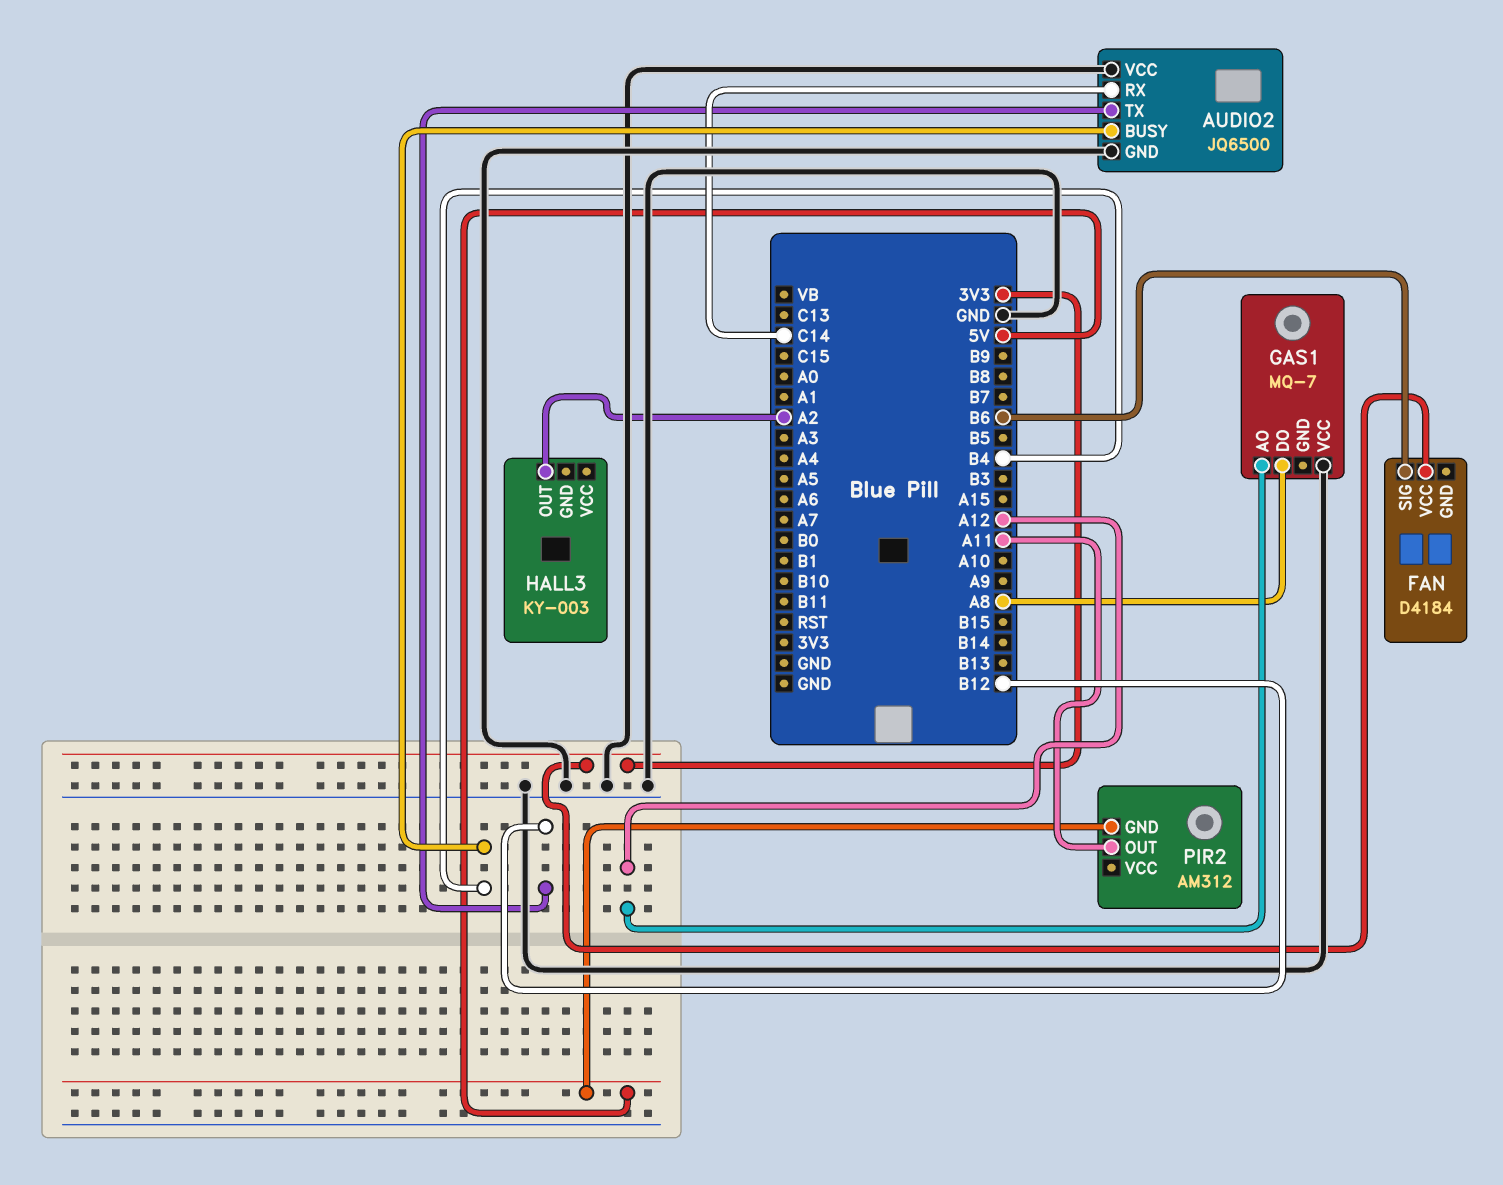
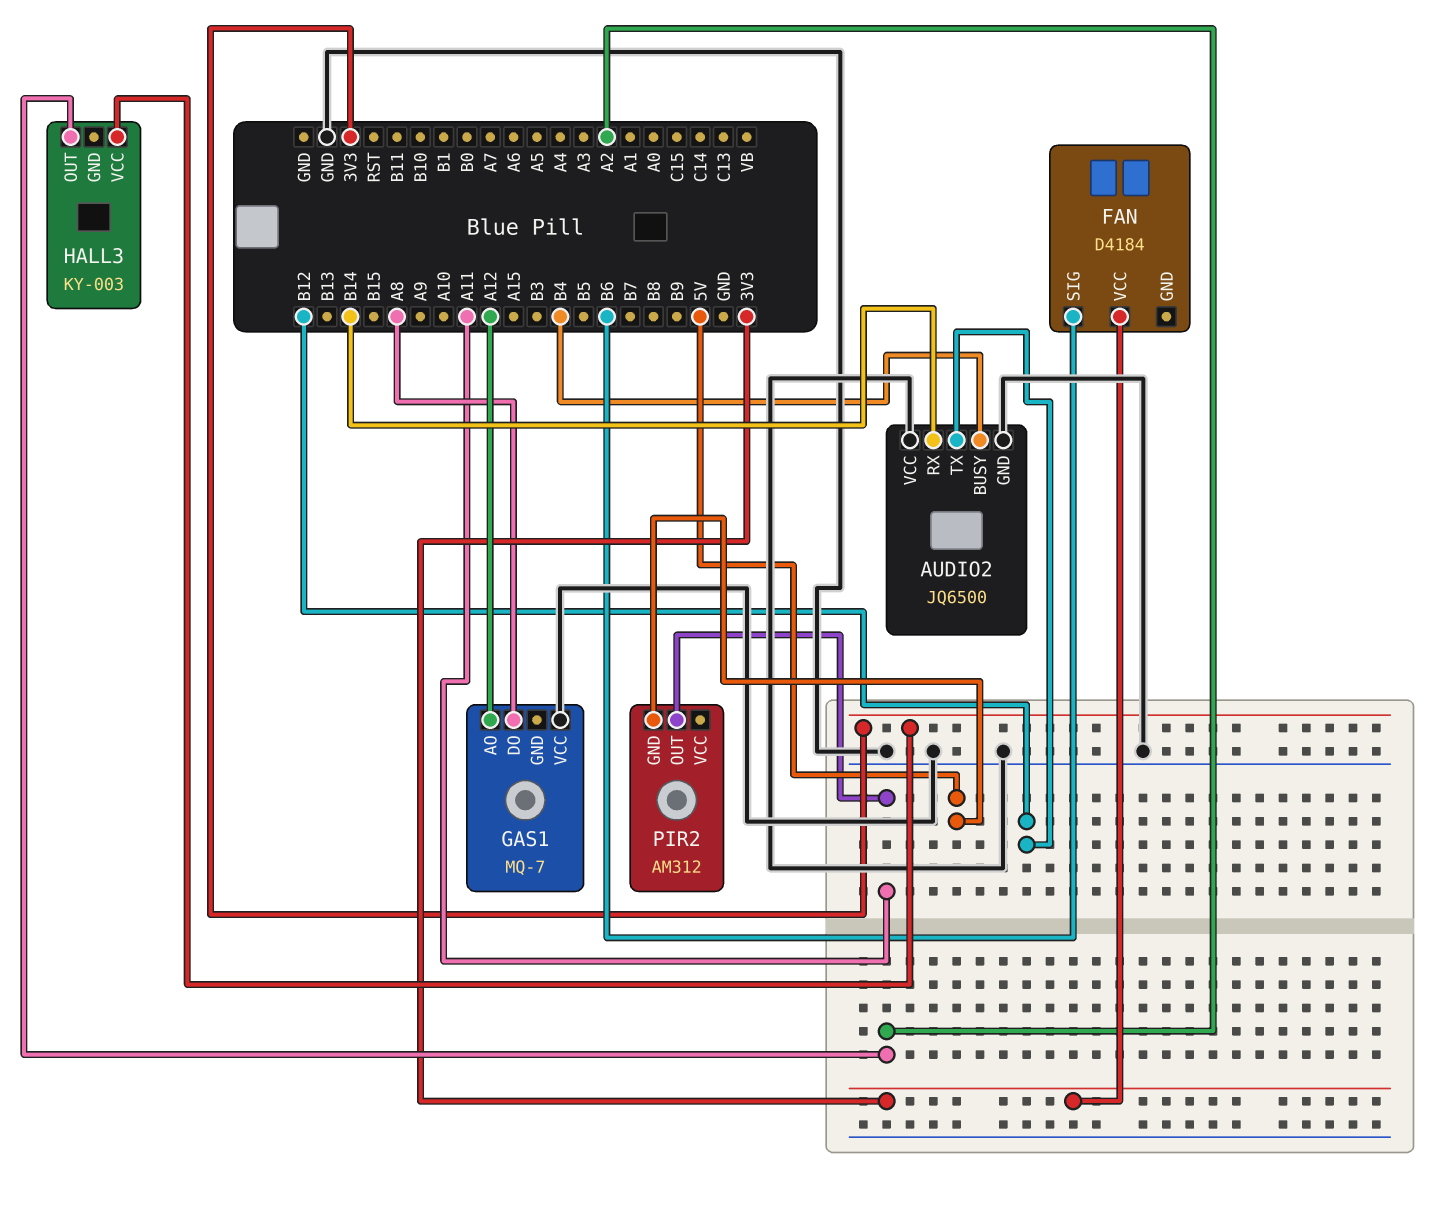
AUDIO2 pin RX: C14 -> B14
HALL3 pin VCC: none -> 3V3

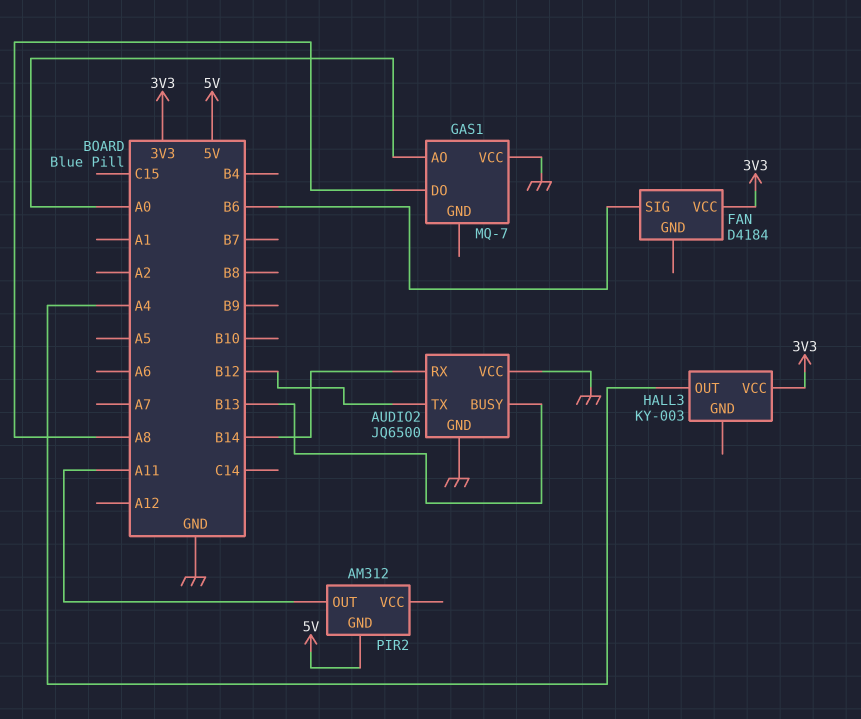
AUDIO2 pin BUSY: B4 -> B13
GAS1 pin AO: A12 -> A0
HALL3 pin OUT: A2 -> A4

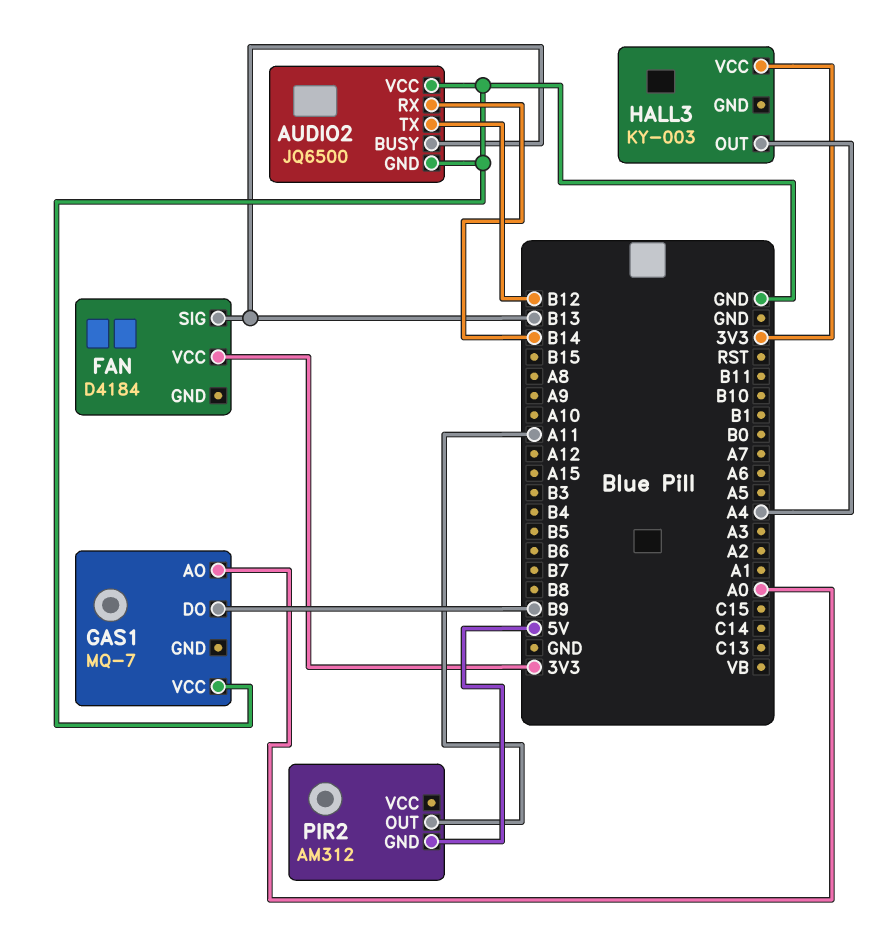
FAN pin SIG: B6 -> B13
GAS1 pin DO: A8 -> B9

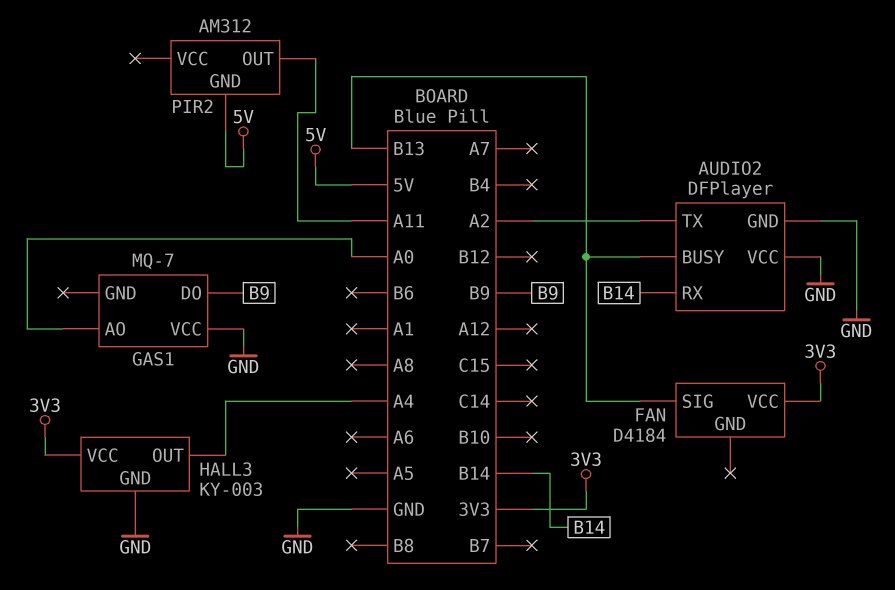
AUDIO2: JQ6500 -> DFPlayer
AUDIO2 pin TX: B12 -> A2
HALL3 pin GND: none -> GND

